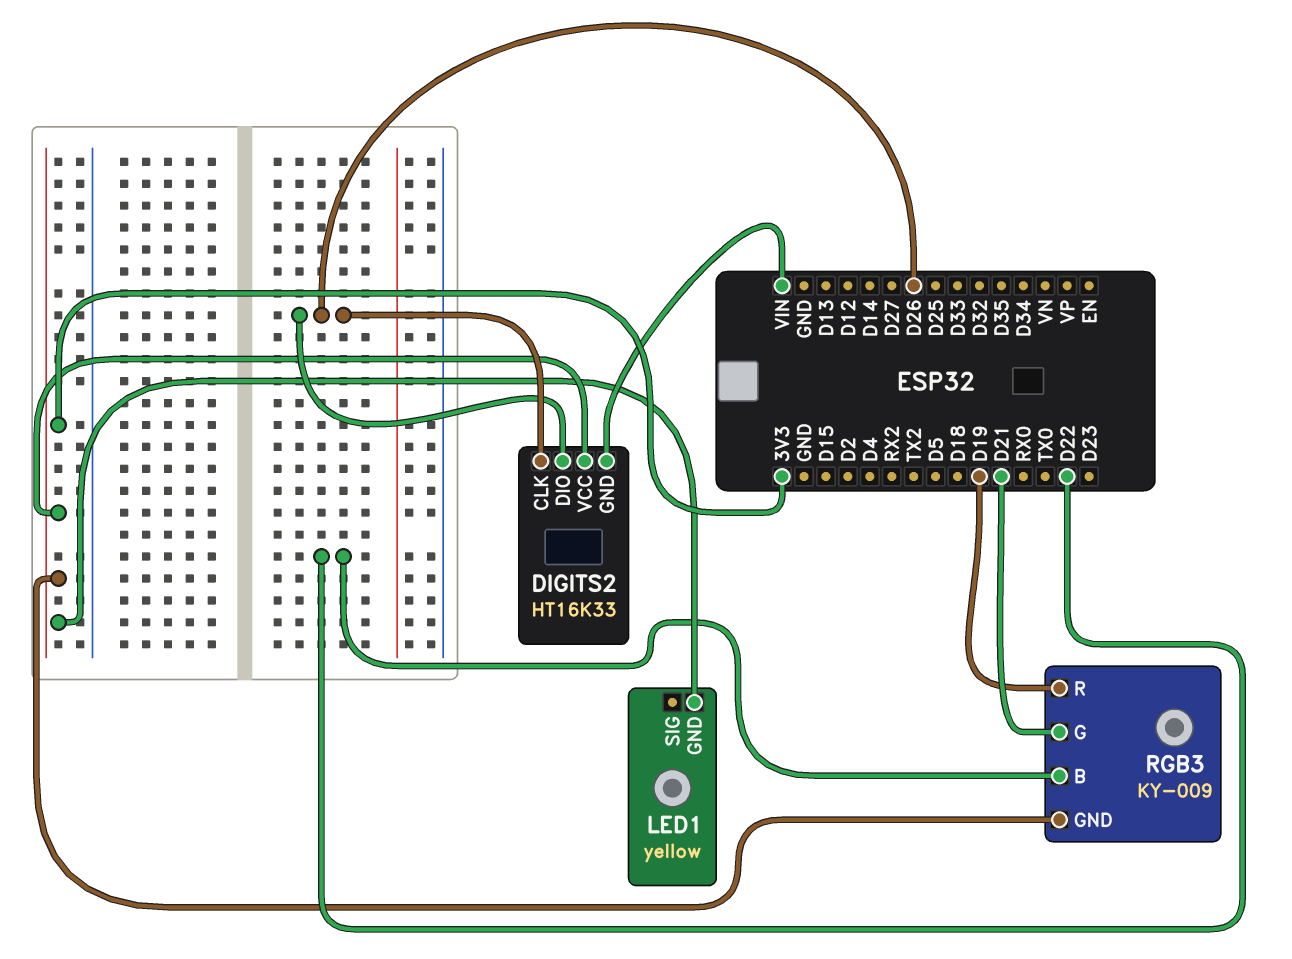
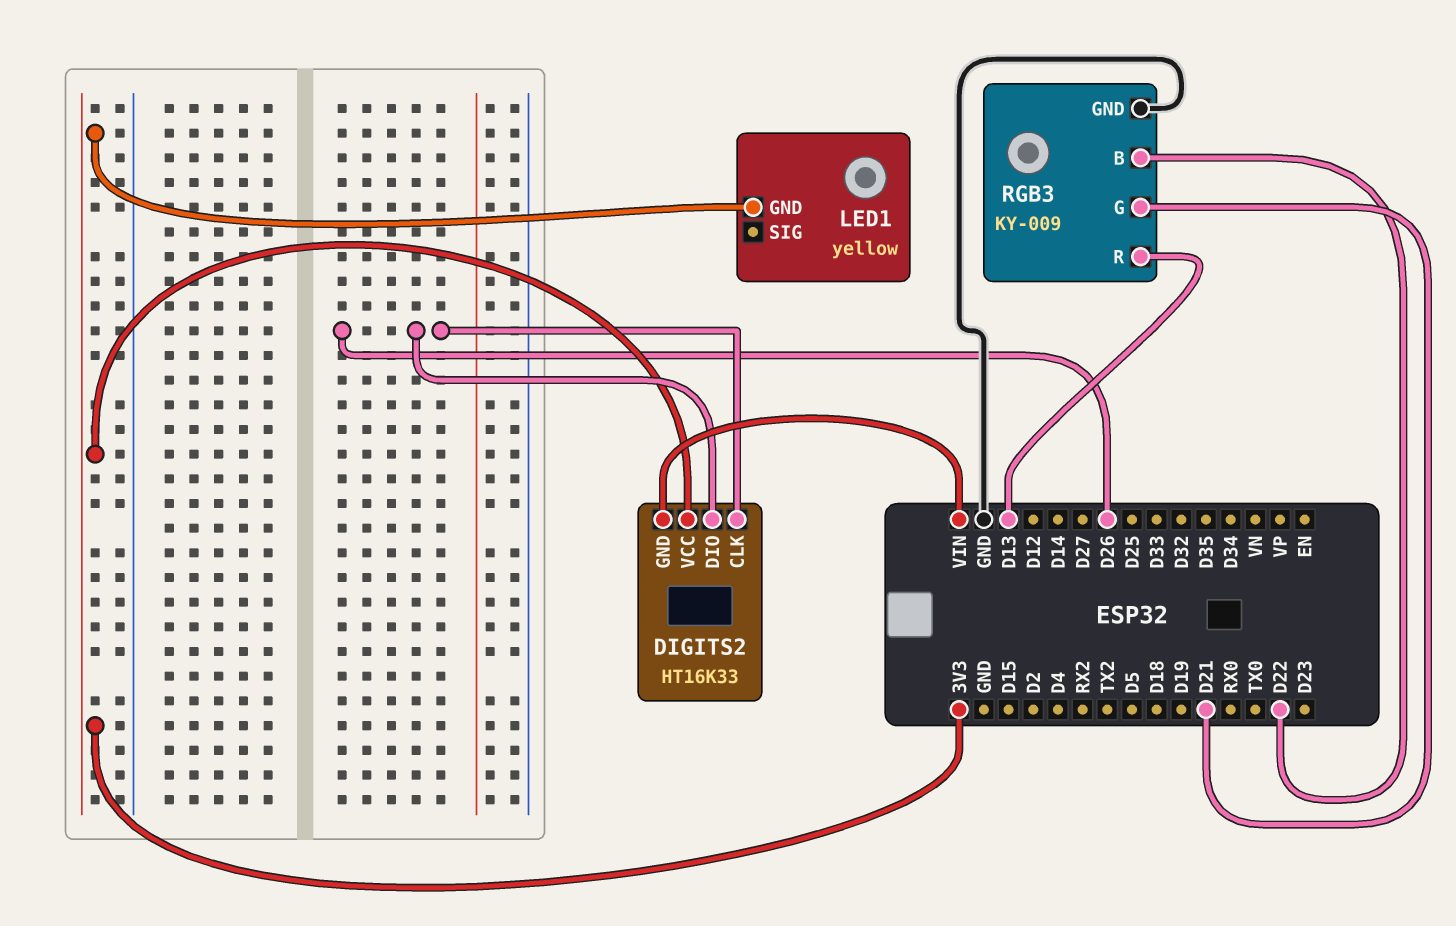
RGB3 pin GND: 3V3 -> GND
RGB3 pin R: D19 -> D13

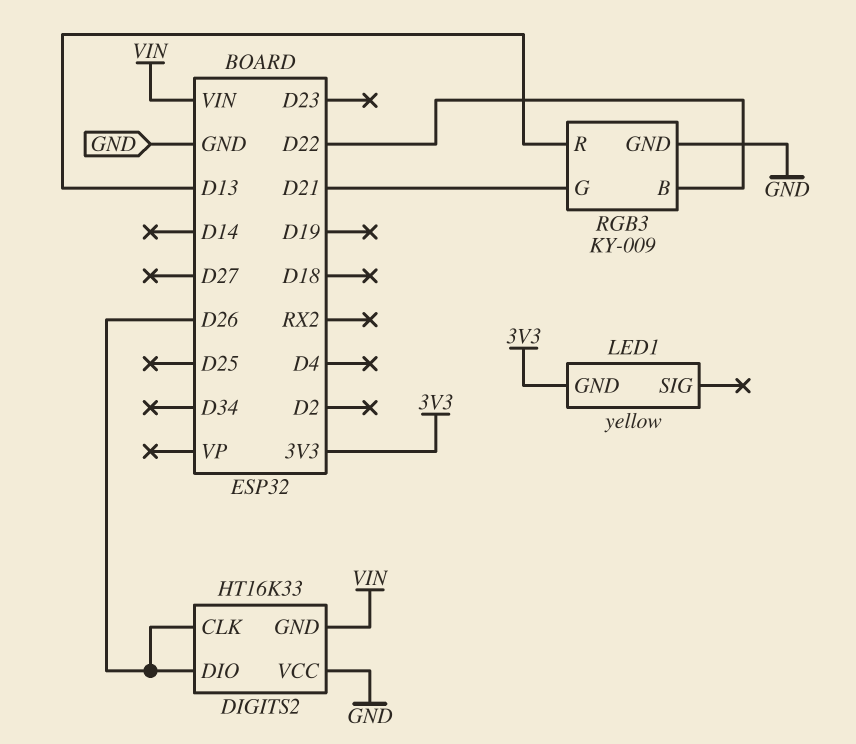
DIGITS2 pin VCC: 3V3 -> GND

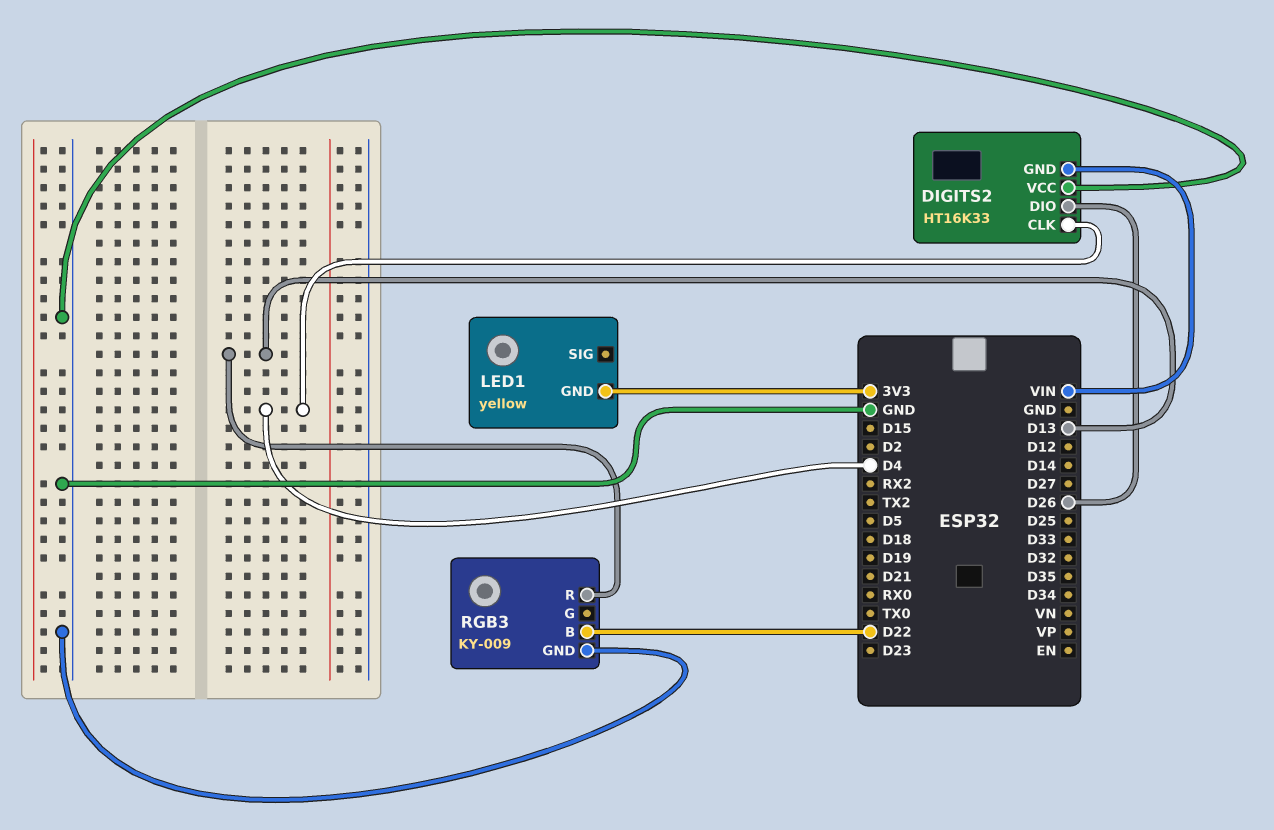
DIGITS2 pin CLK: D26 -> D4
RGB3 pin G: D21 -> none

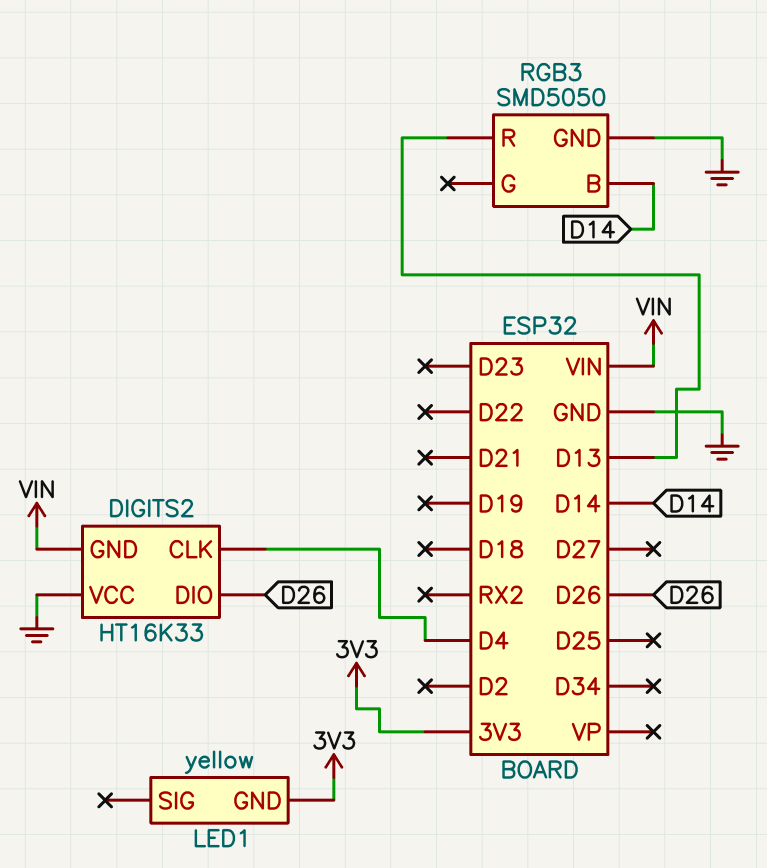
RGB3: KY-009 -> SMD5050
RGB3 pin B: D22 -> D14

